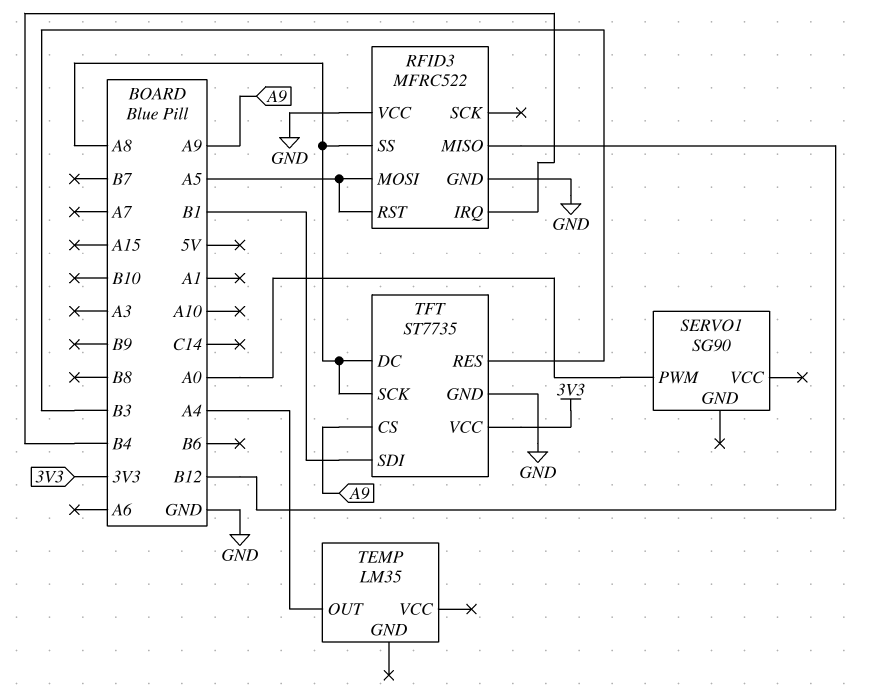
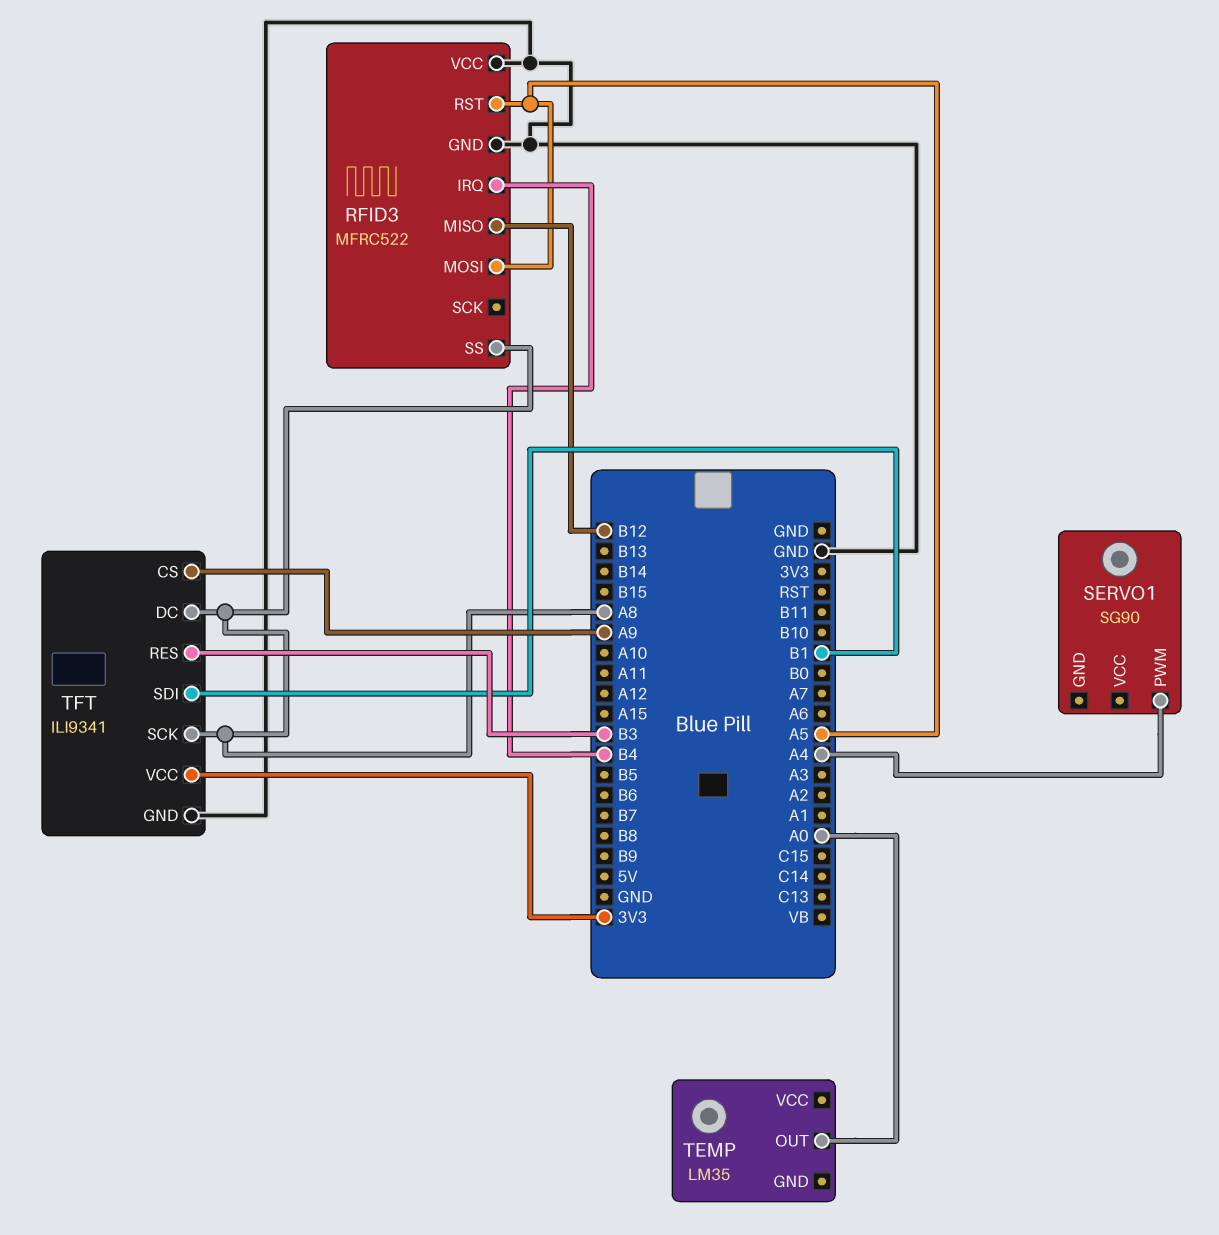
SERVO1 pin PWM: A0 -> A4
TEMP pin OUT: A4 -> A0
TFT: ST7735 -> ILI9341

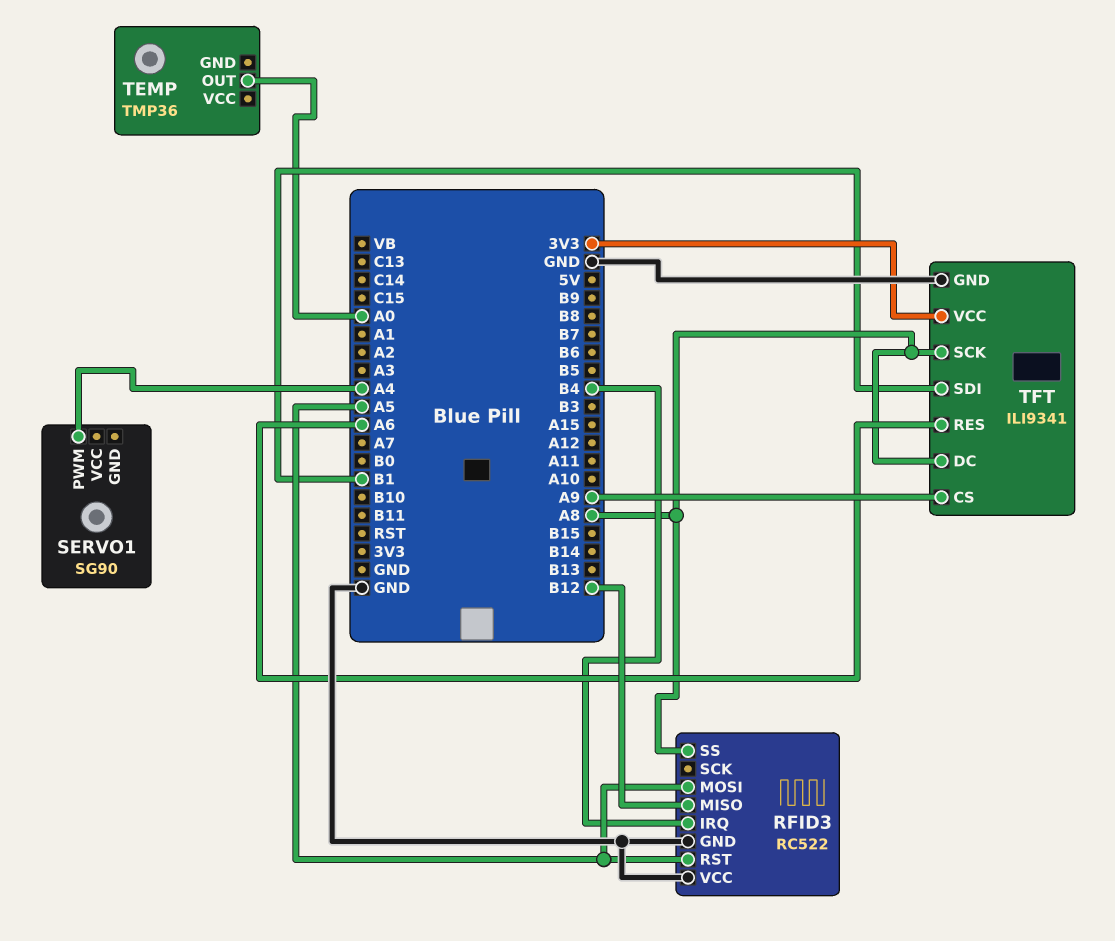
RFID3: MFRC522 -> RC522
TEMP: LM35 -> TMP36
TFT pin RES: B3 -> A6

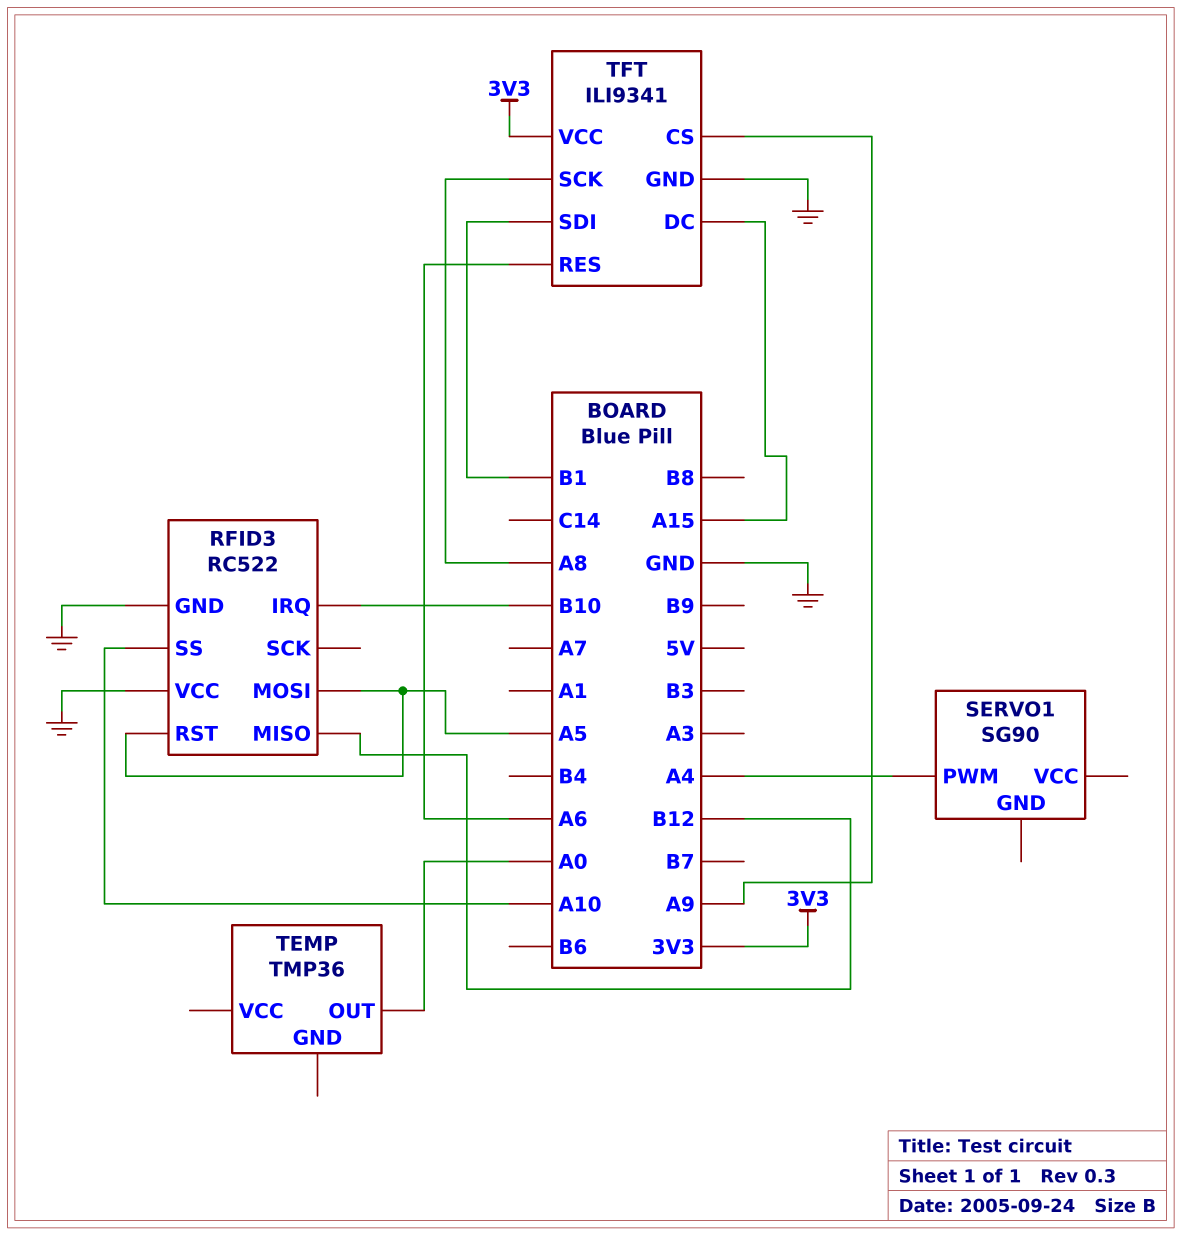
RFID3 pin IRQ: B4 -> B10
RFID3 pin SS: A8 -> A10
TFT pin DC: A8 -> A15

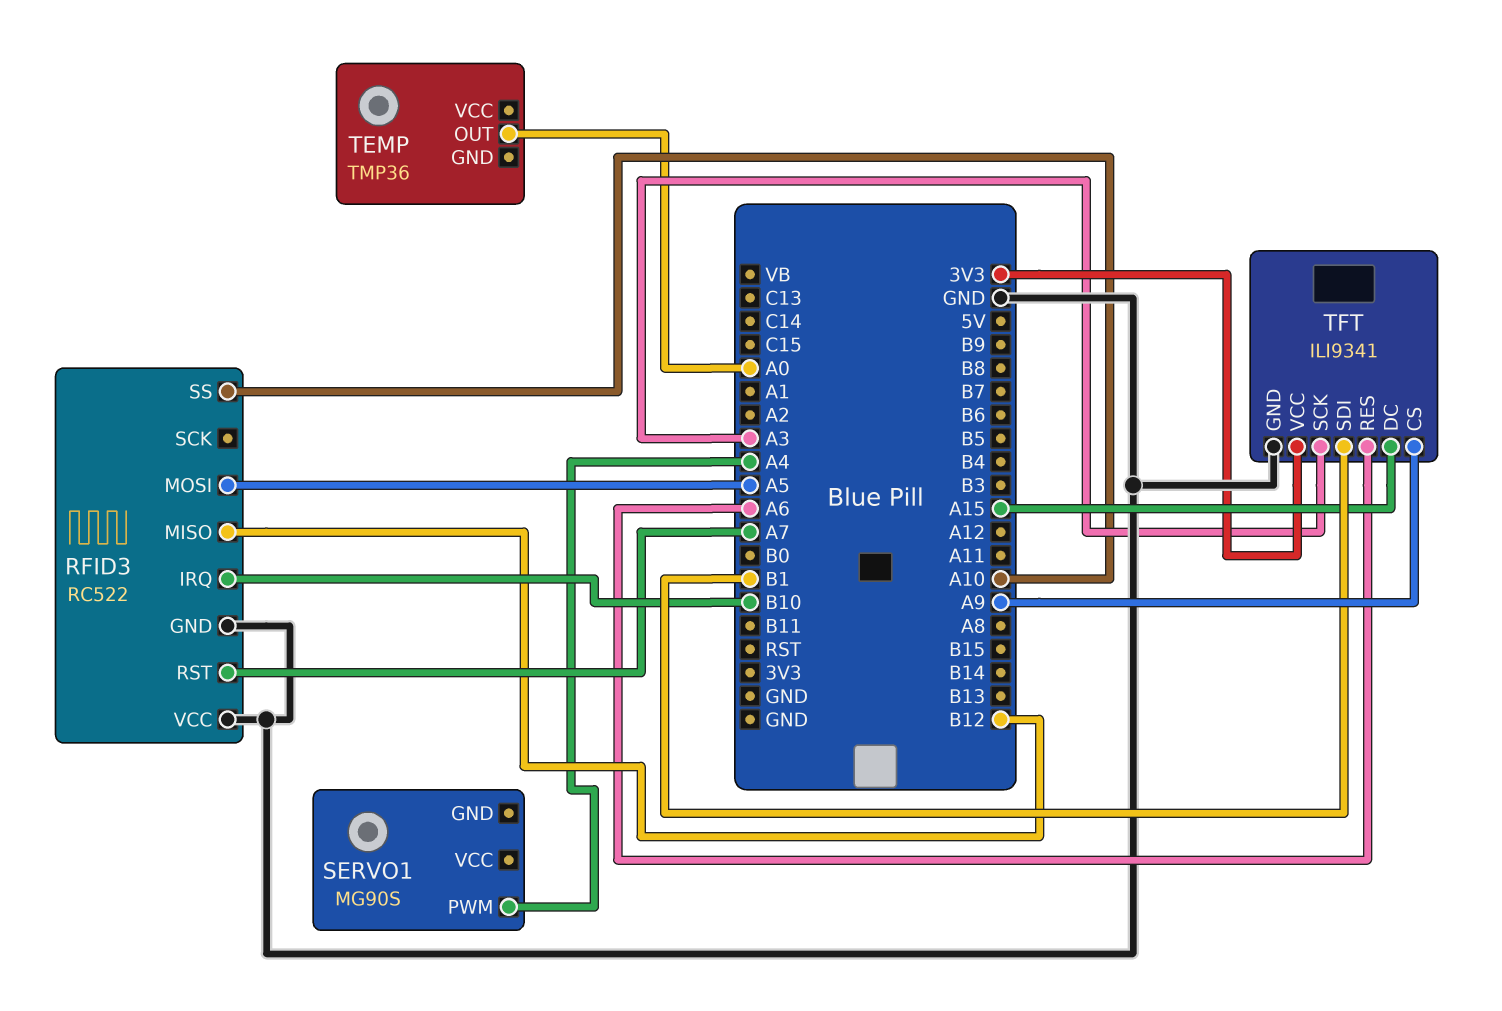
RFID3 pin RST: A5 -> A7
SERVO1: SG90 -> MG90S
TFT pin SCK: A8 -> A3

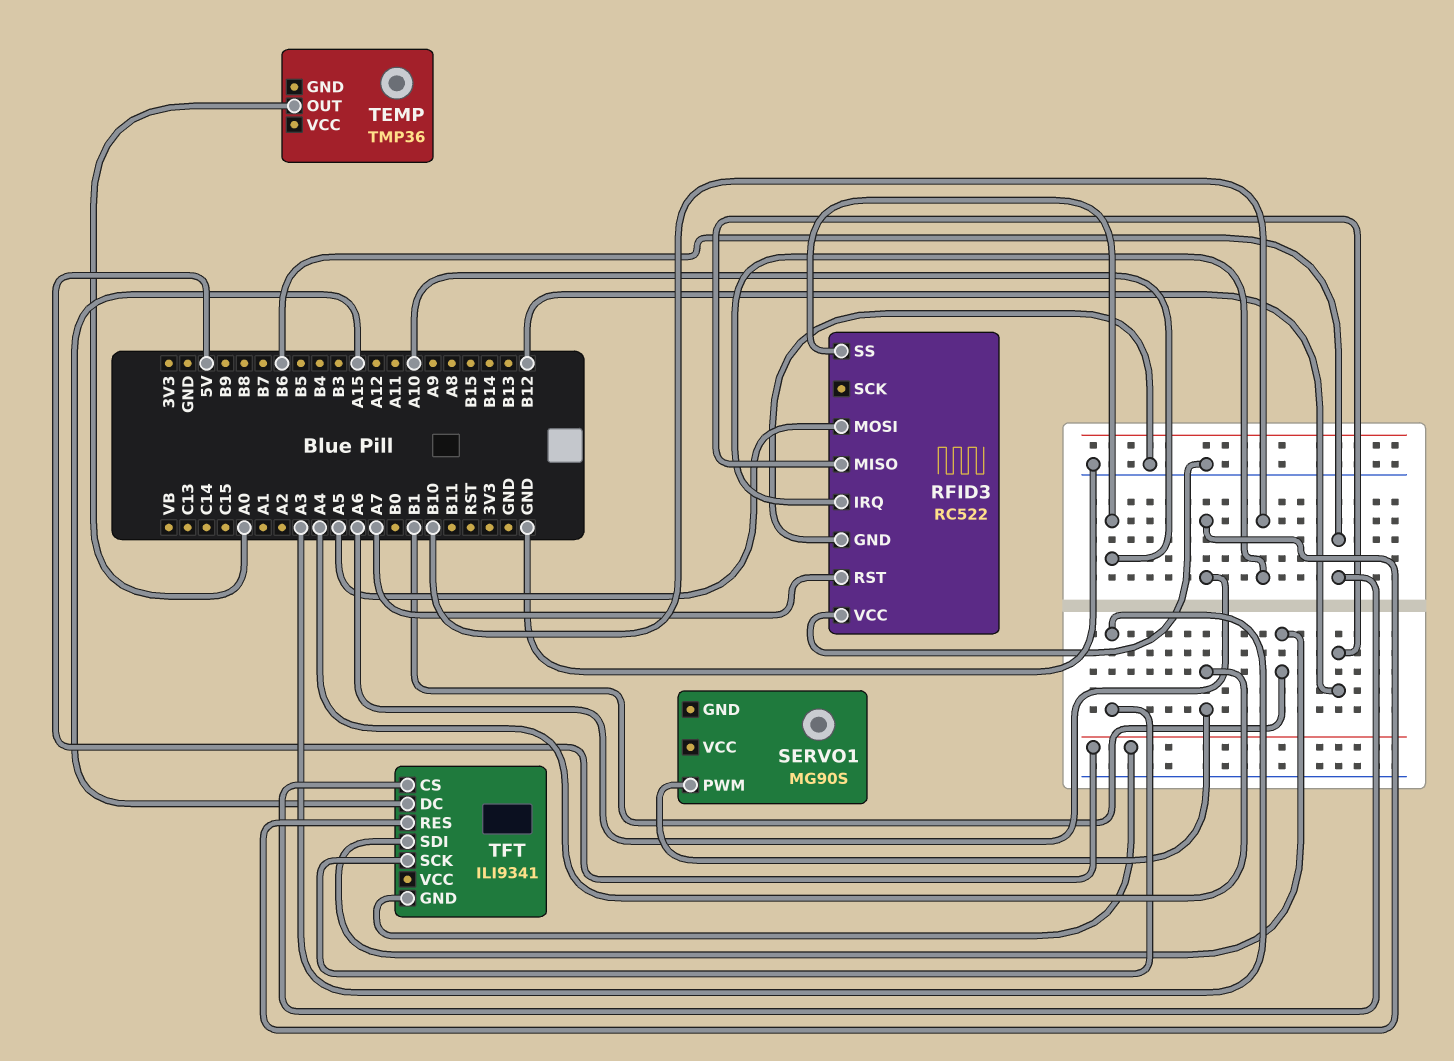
TFT pin CS: A9 -> B6
TFT pin GND: GND -> 5V
TFT pin VCC: 3V3 -> none

